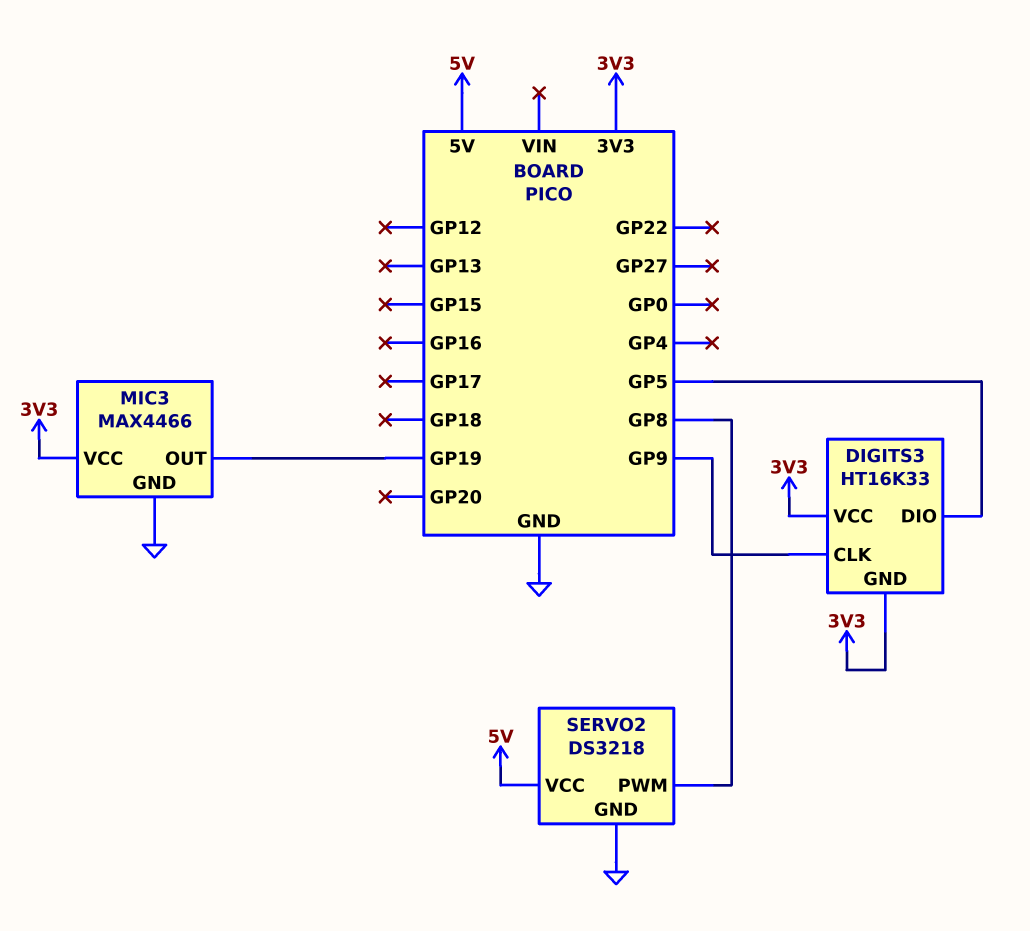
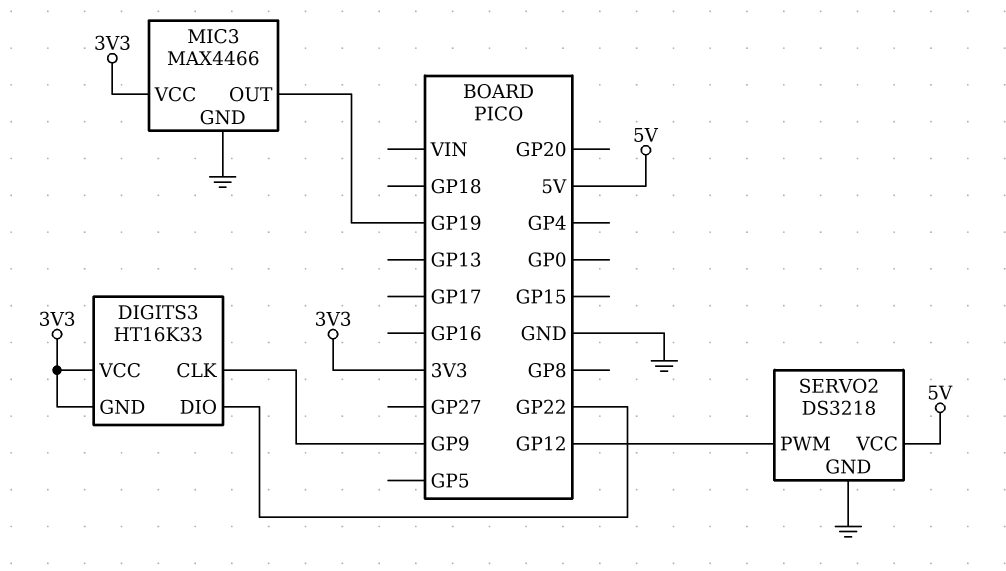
DIGITS3 pin DIO: GP5 -> GP22
SERVO2 pin PWM: GP8 -> GP12

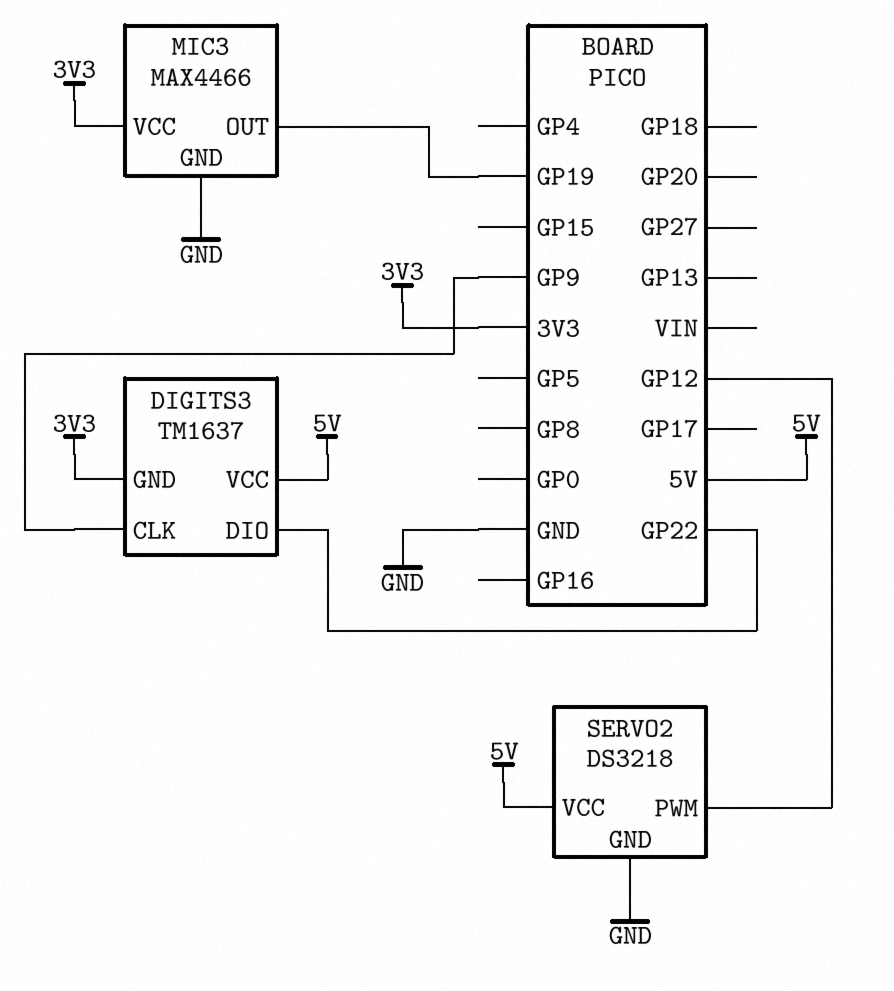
DIGITS3: HT16K33 -> TM1637
DIGITS3 pin VCC: 3V3 -> 5V

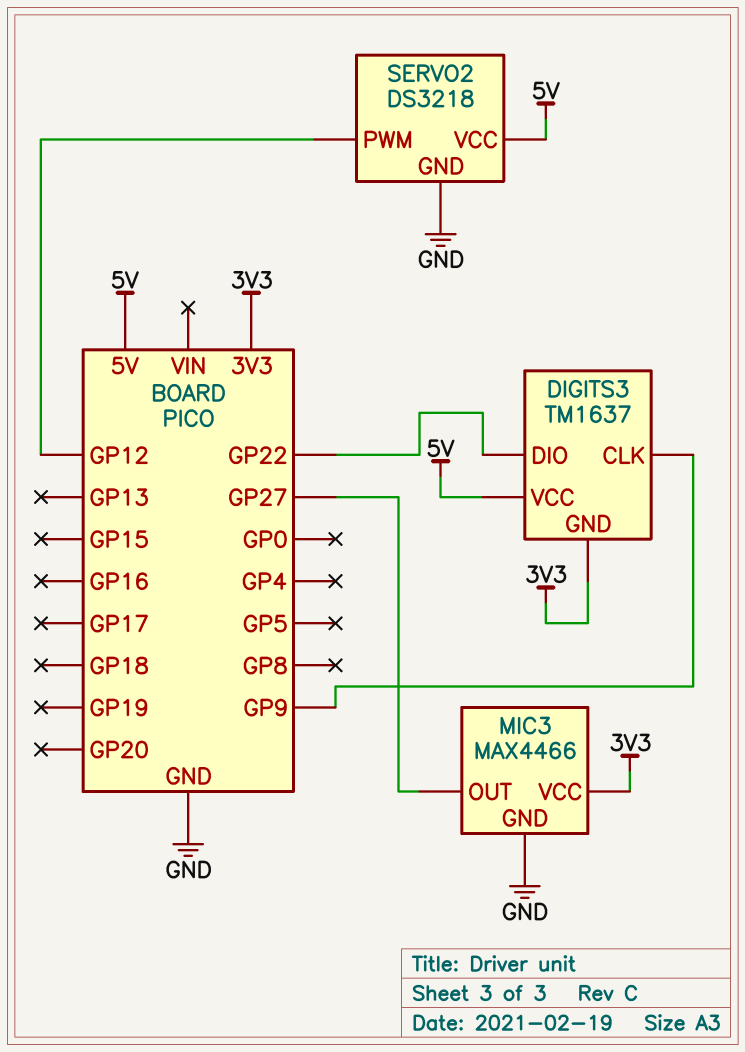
MIC3 pin OUT: GP19 -> GP27

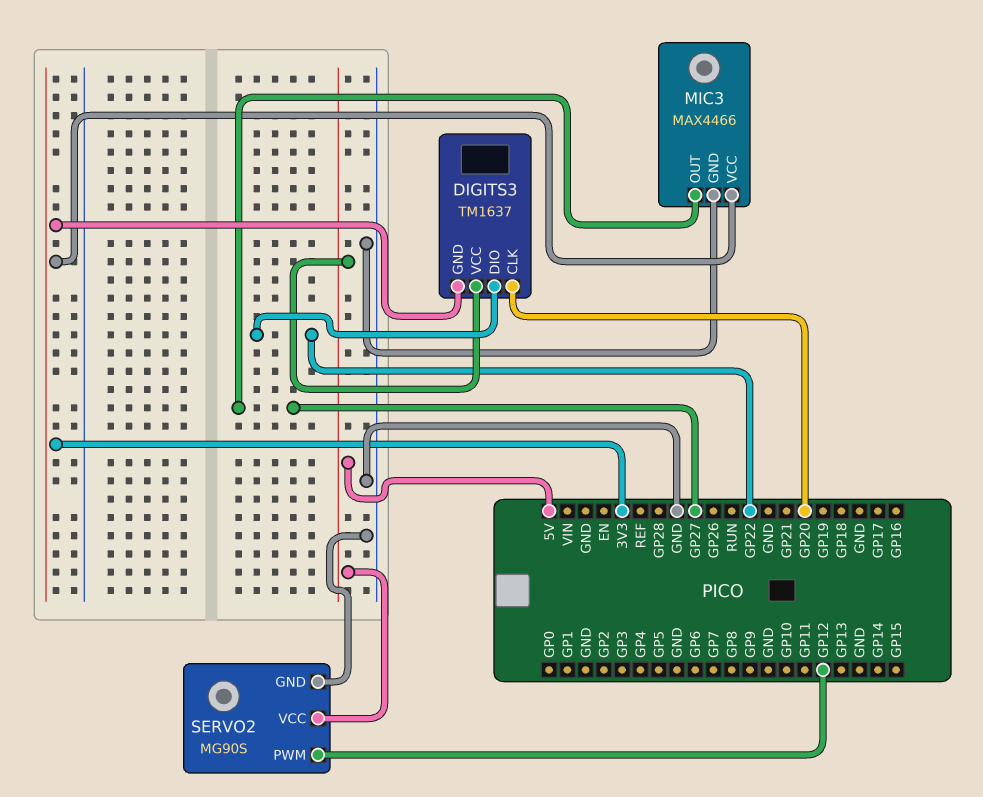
DIGITS3 pin CLK: GP9 -> GP20
SERVO2: DS3218 -> MG90S

